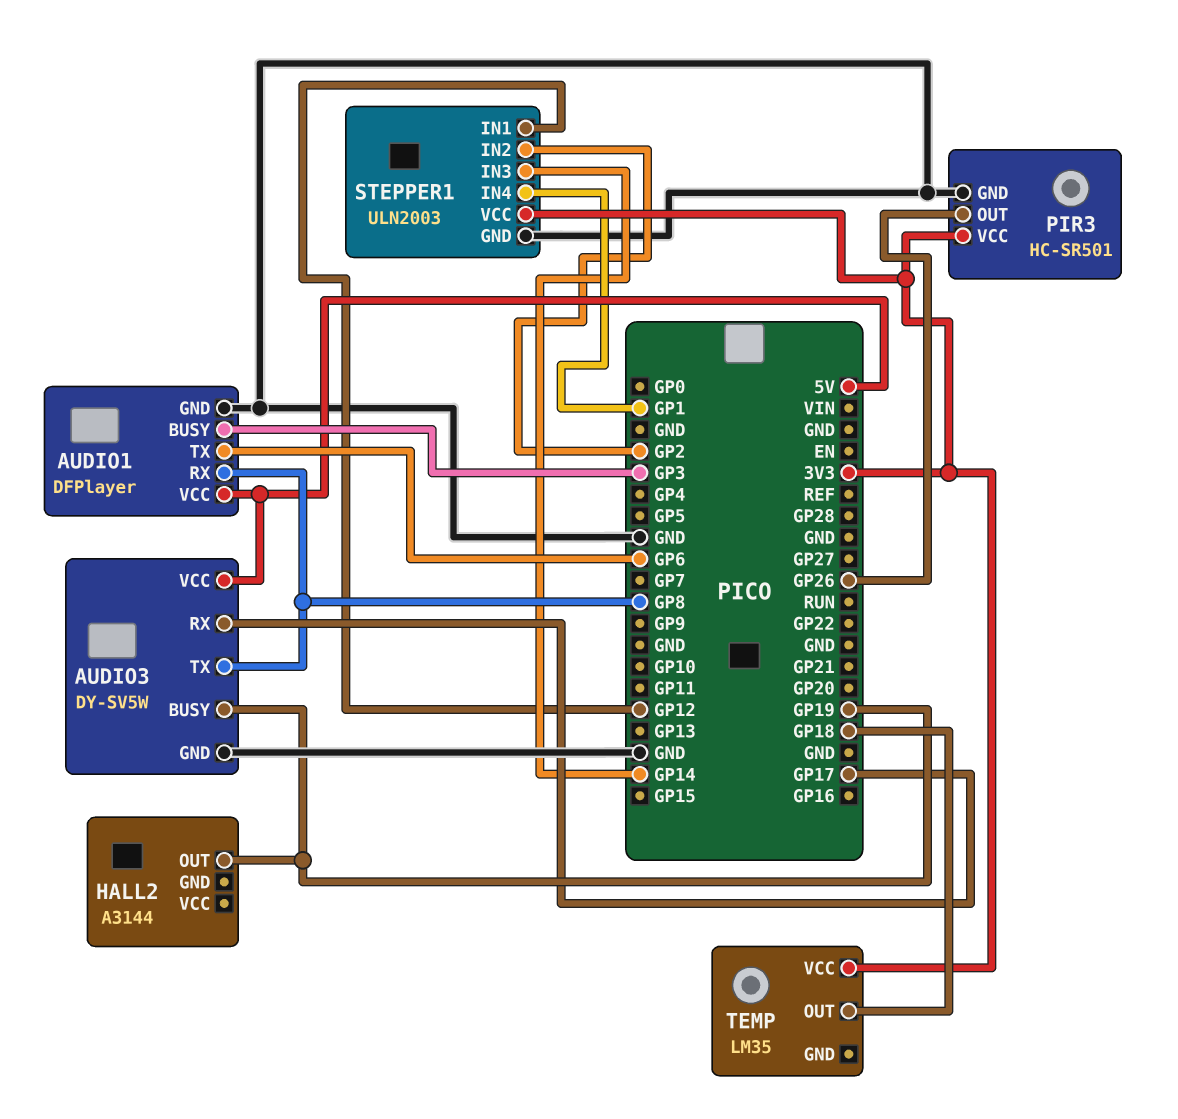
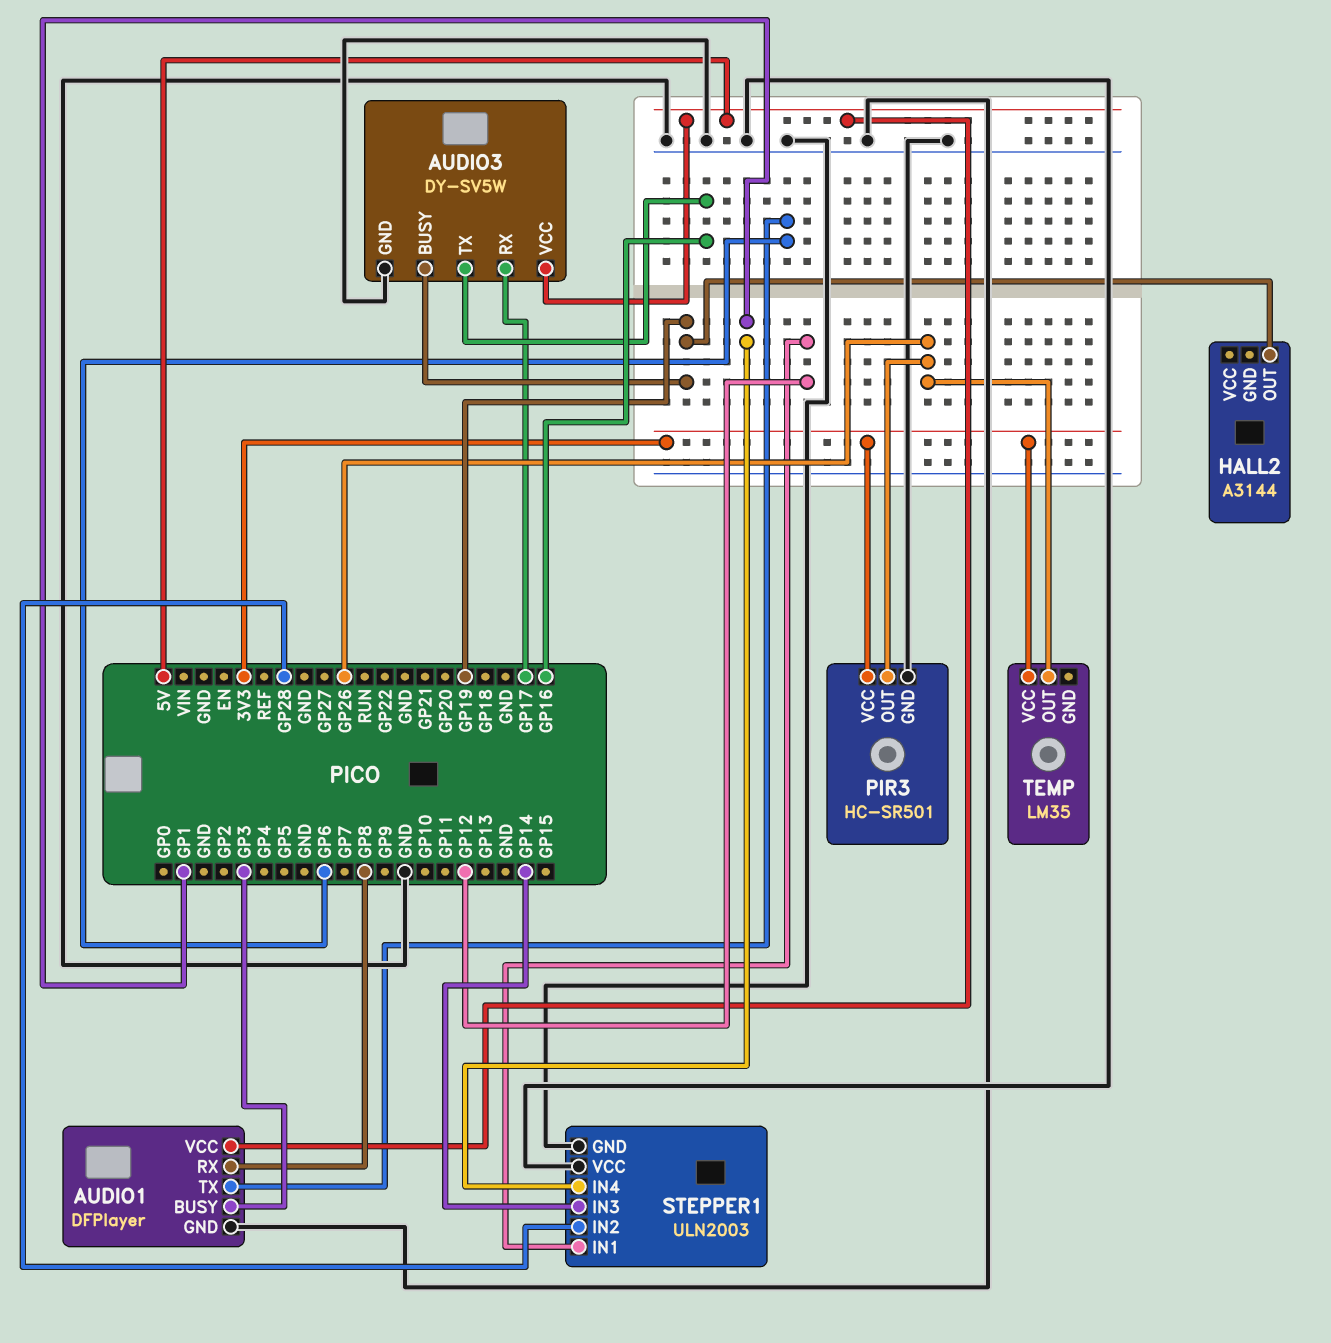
AUDIO3 pin TX: GP8 -> GP16
STEPPER1 pin IN2: GP2 -> GP28
STEPPER1 pin VCC: 3V3 -> GND
TEMP pin OUT: GP18 -> GP26

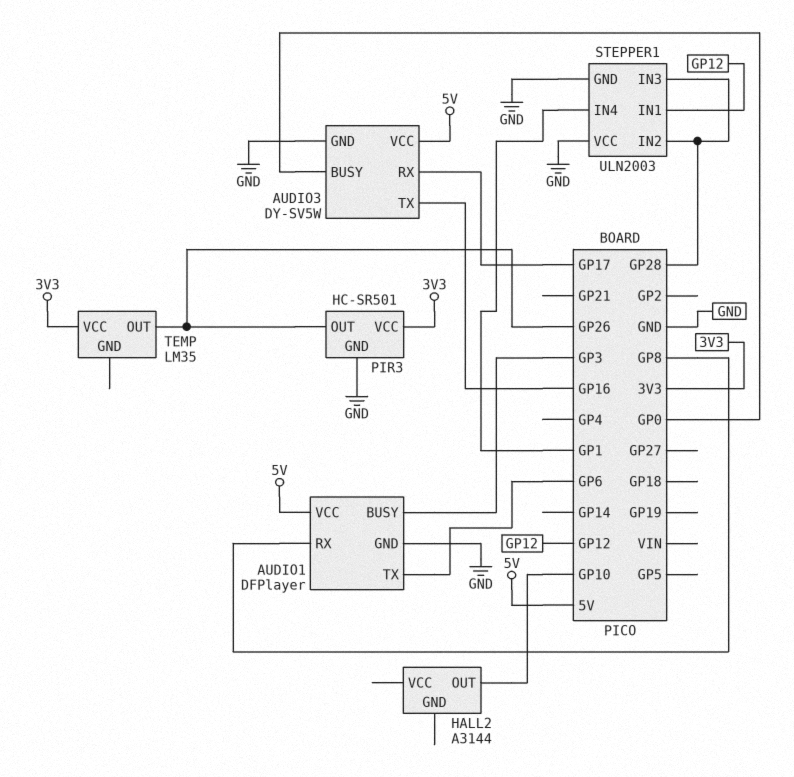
AUDIO3 pin BUSY: GP19 -> GP0
HALL2 pin OUT: GP19 -> GP10
STEPPER1 pin IN3: GP14 -> GP28

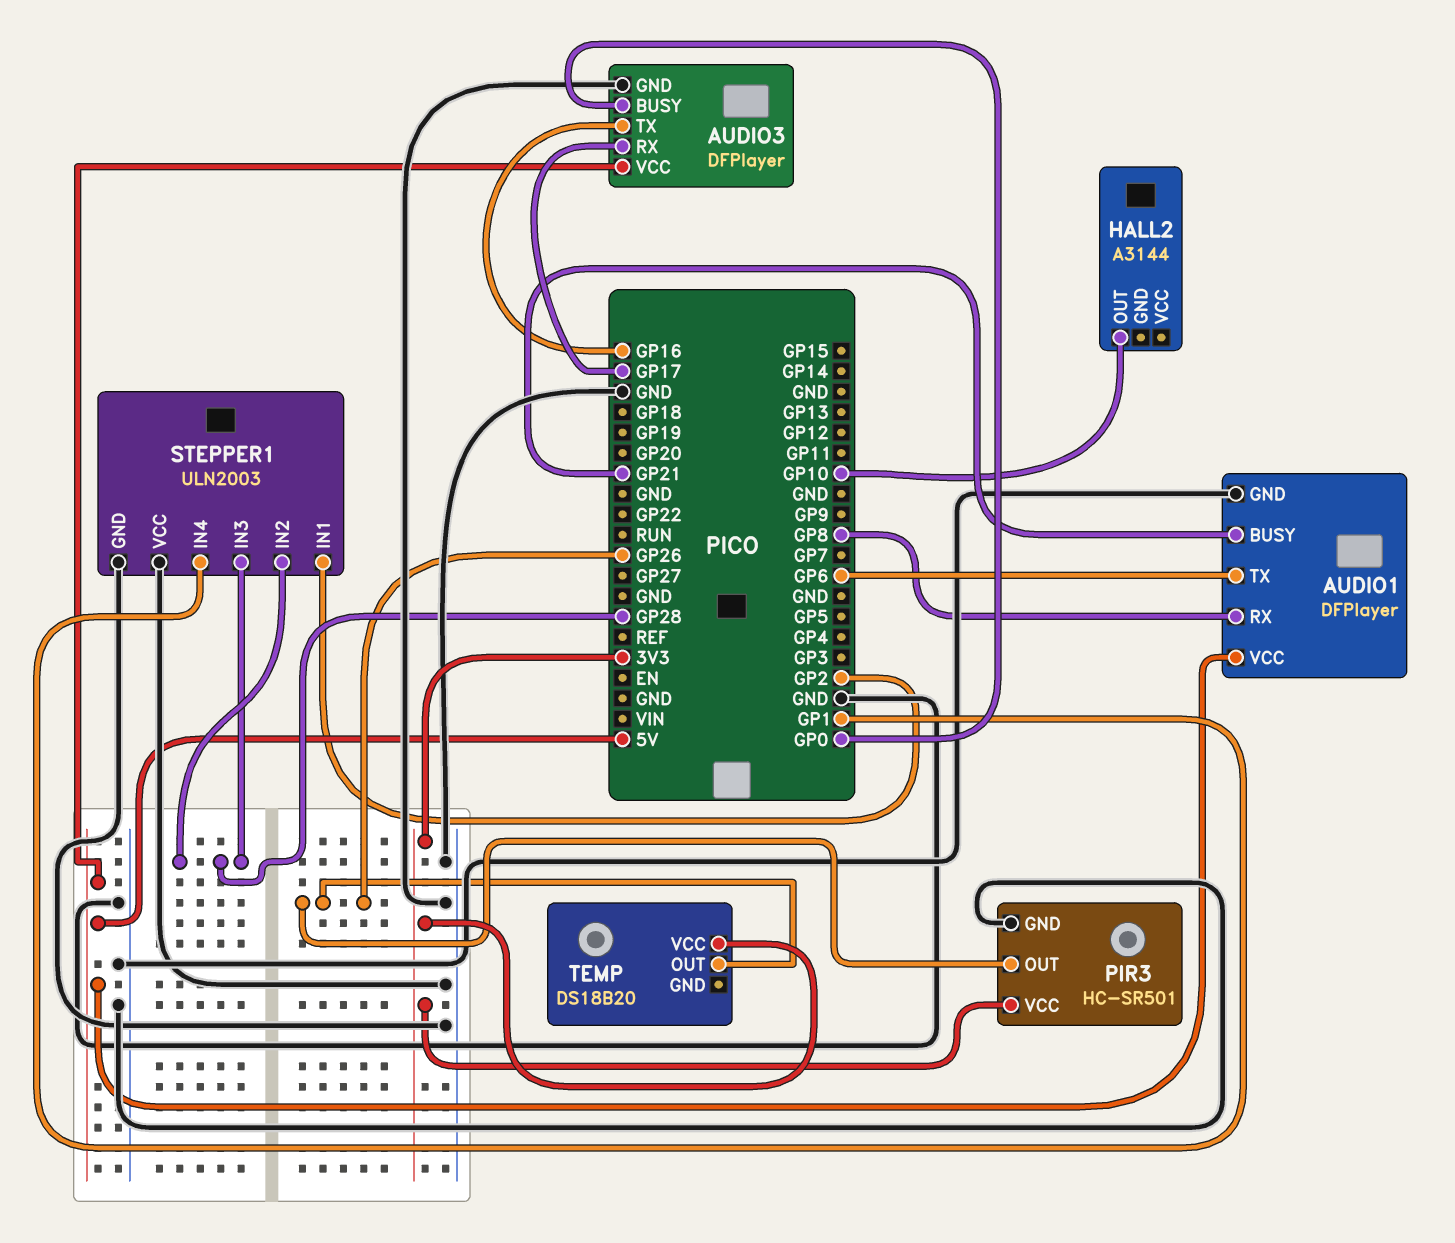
AUDIO1 pin BUSY: GP3 -> GP21
AUDIO3: DY-SV5W -> DFPlayer
STEPPER1 pin IN1: GP12 -> GP2
TEMP: LM35 -> DS18B20

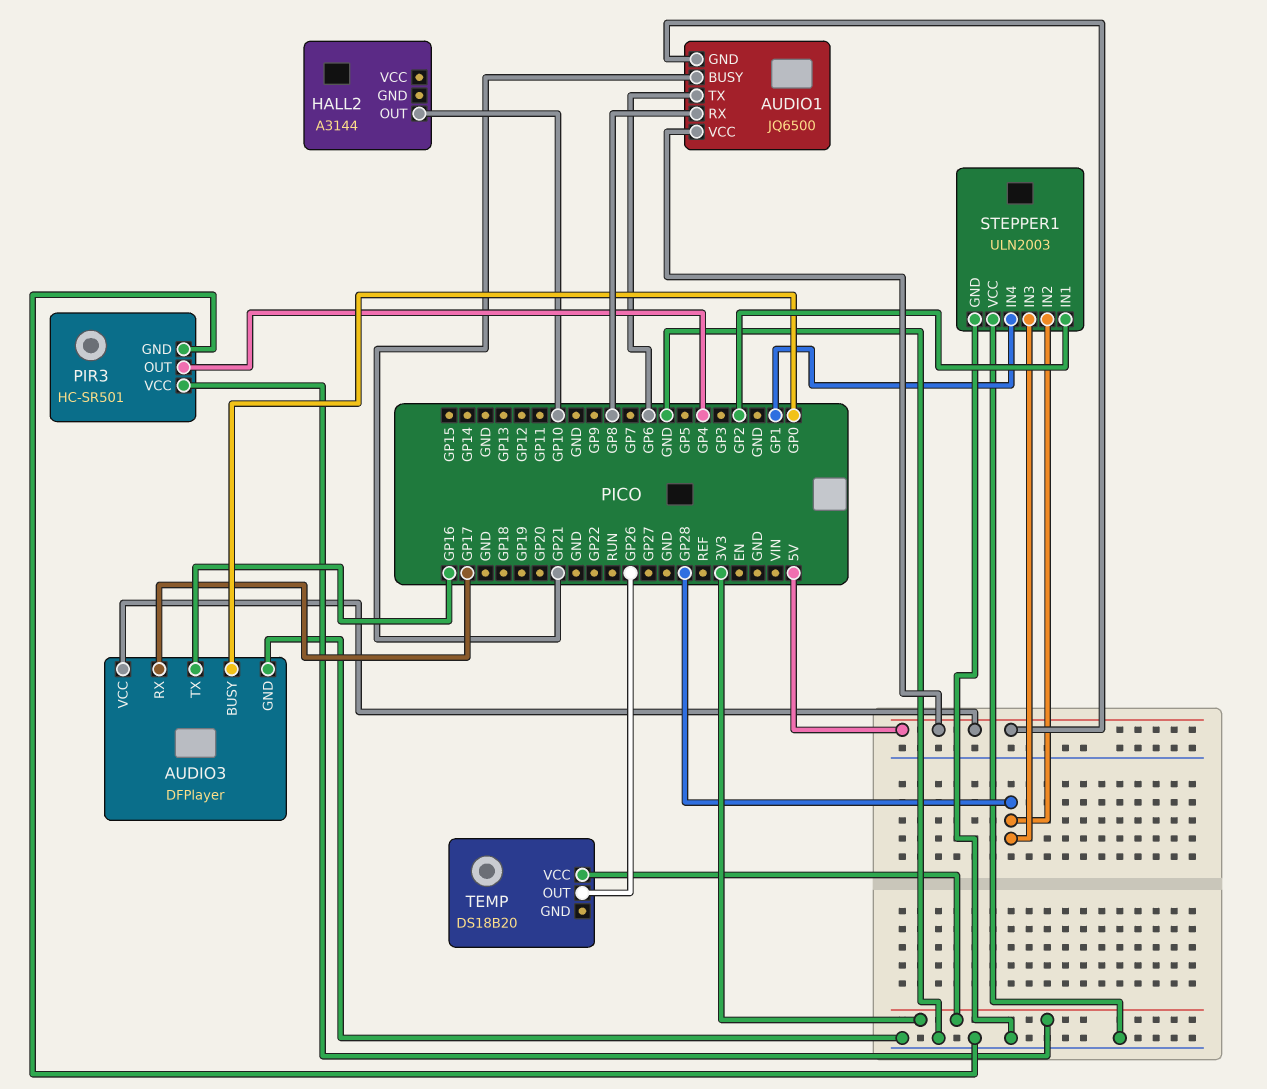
AUDIO1: DFPlayer -> JQ6500
AUDIO1 pin GND: GND -> 5V
PIR3 pin OUT: GP26 -> GP4

